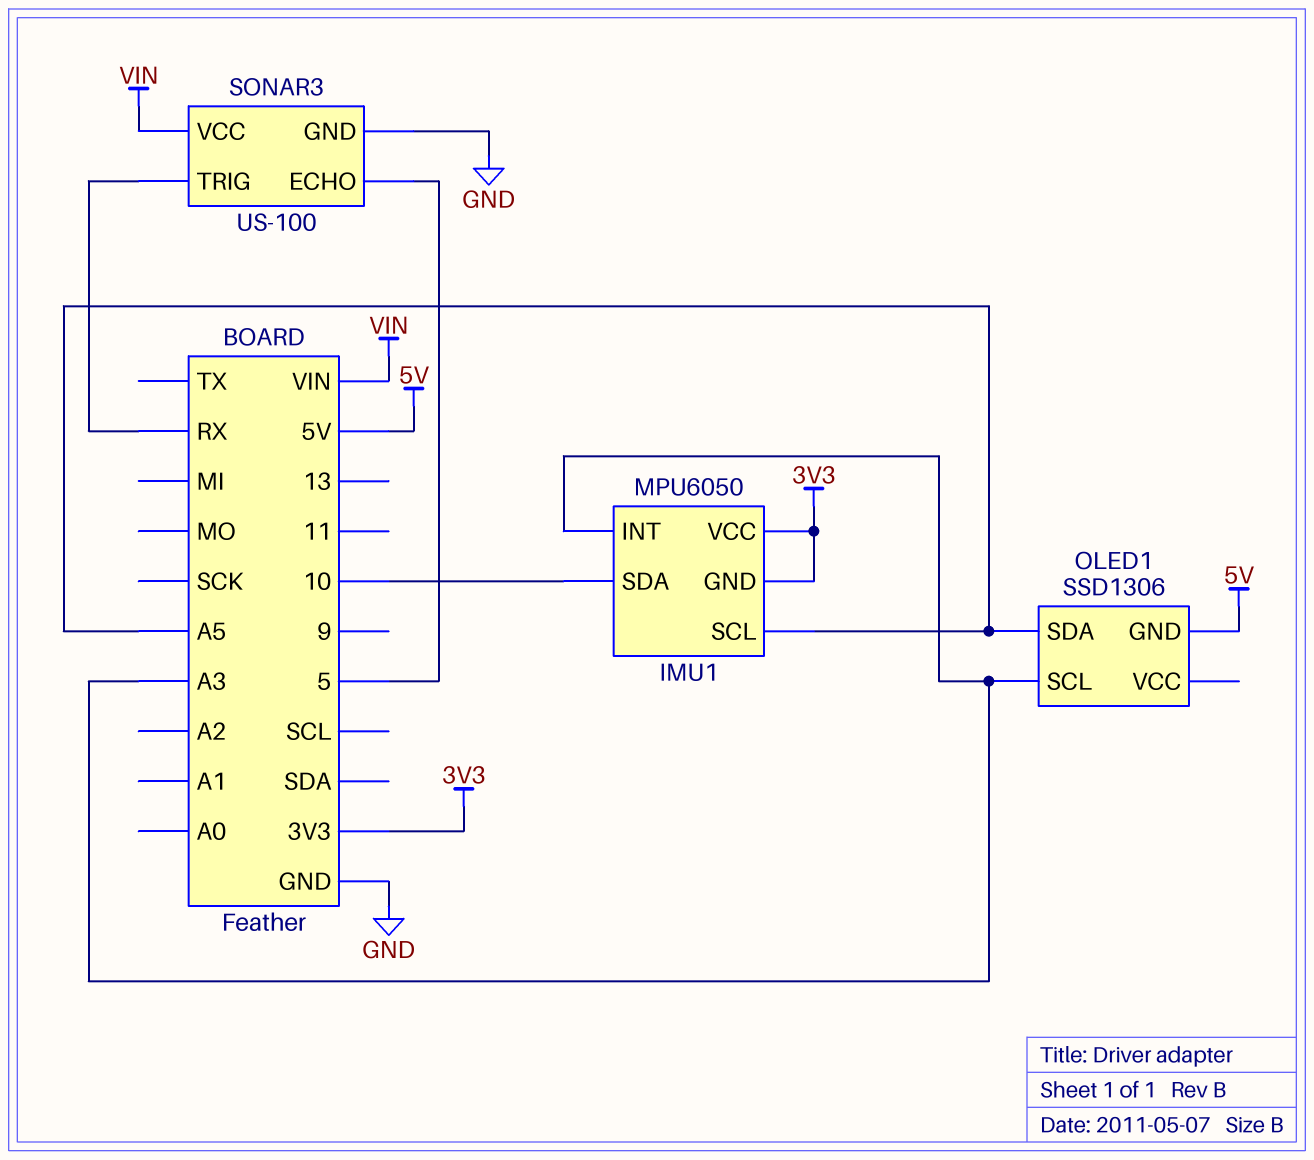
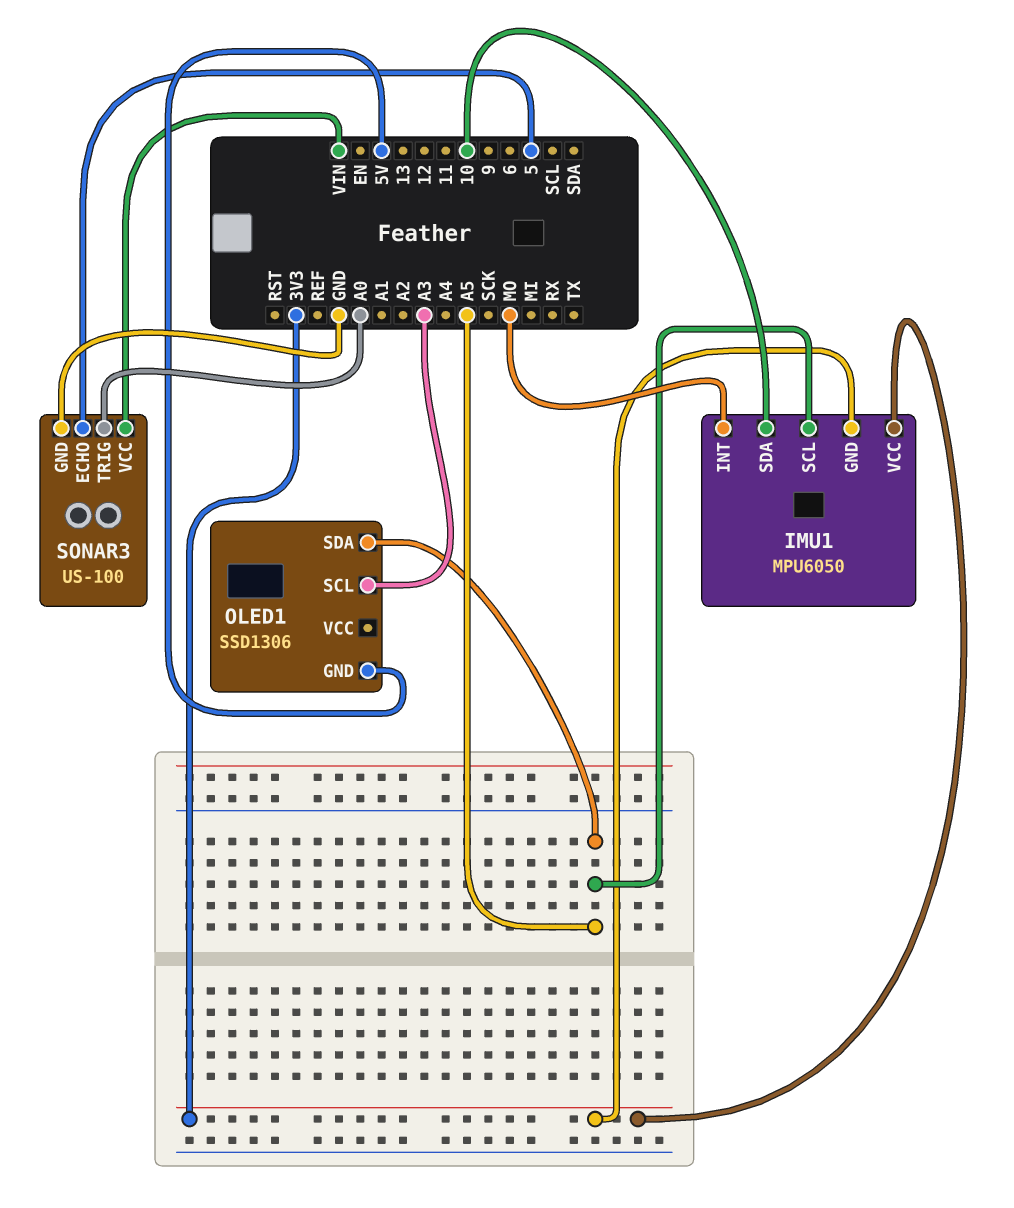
IMU1 pin INT: A3 -> MO
SONAR3 pin TRIG: RX -> A0

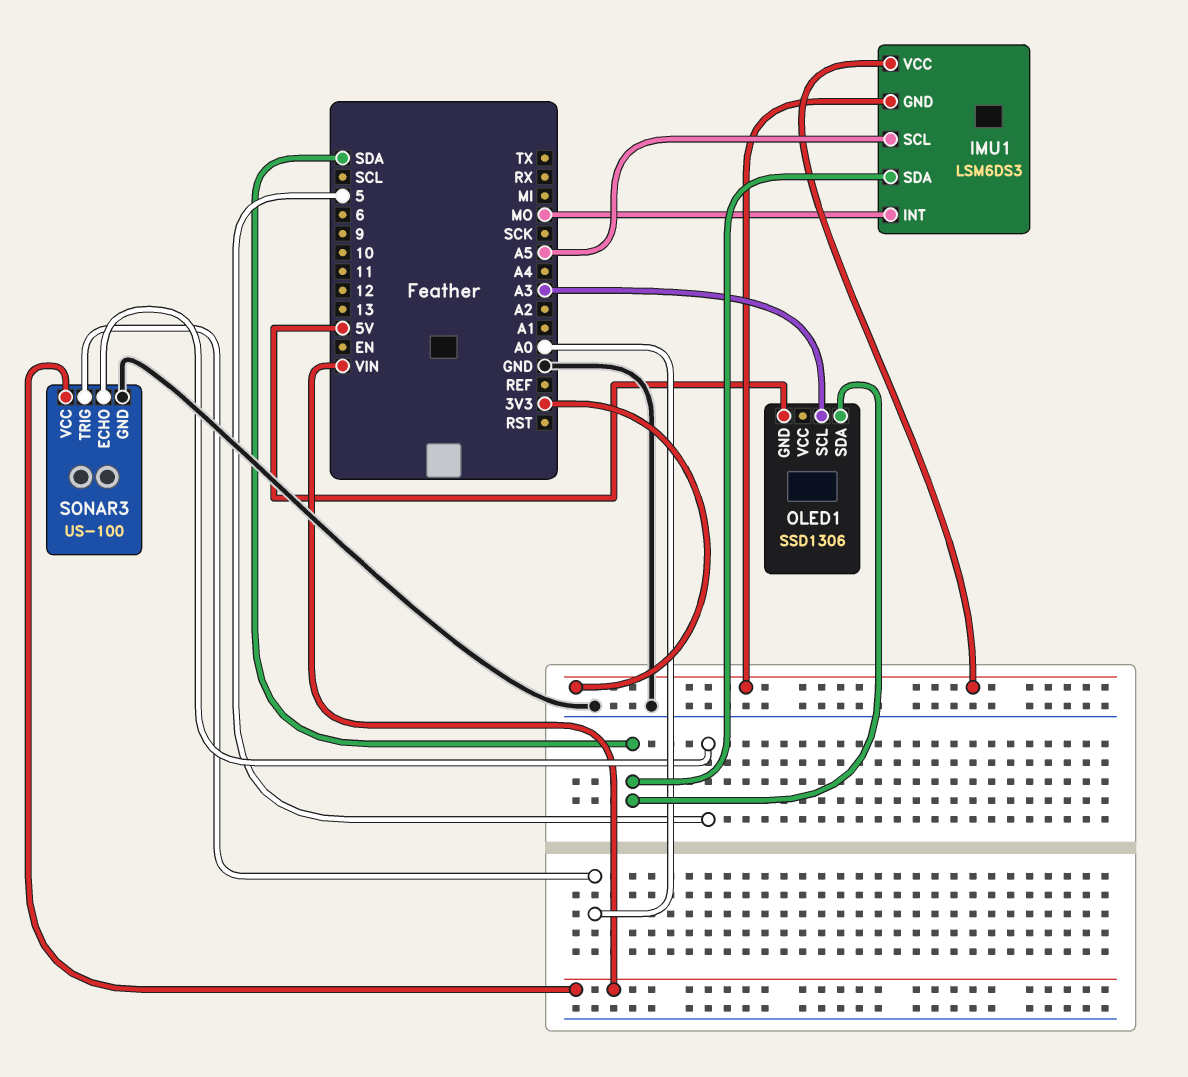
IMU1: MPU6050 -> LSM6DS3
IMU1 pin SDA: 10 -> SDA
OLED1 pin SDA: A5 -> SDA

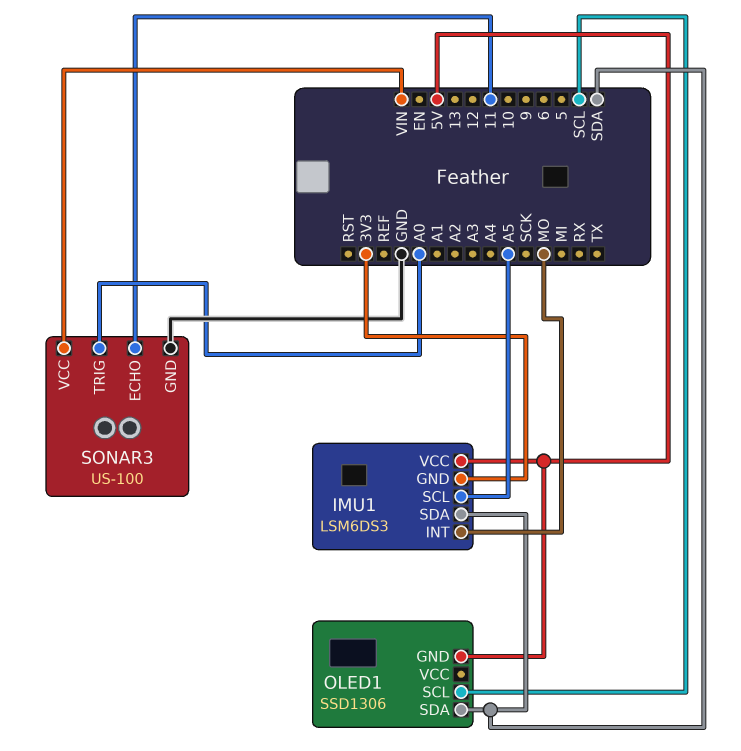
IMU1 pin VCC: 3V3 -> 5V
OLED1 pin SCL: A3 -> SCL
SONAR3 pin ECHO: 5 -> 11

